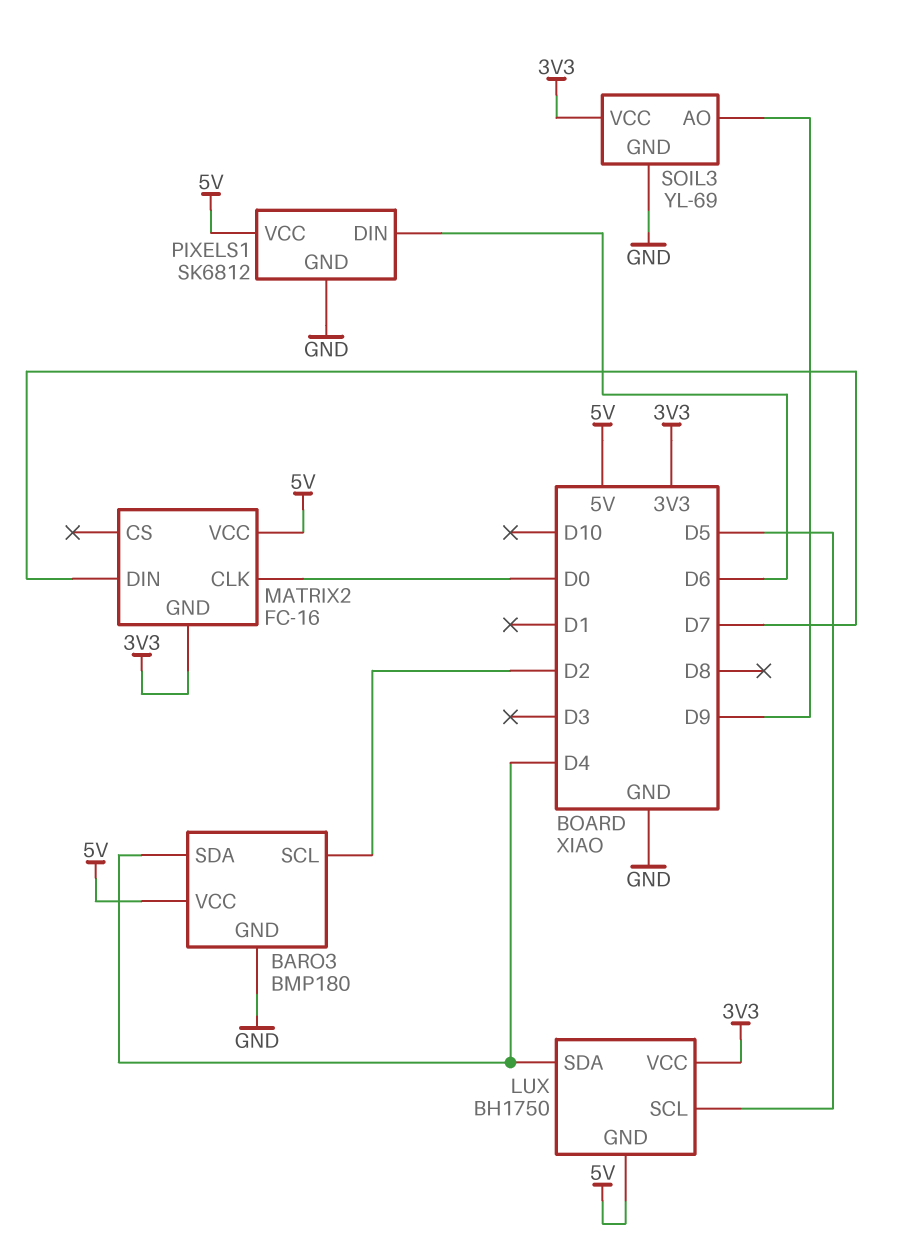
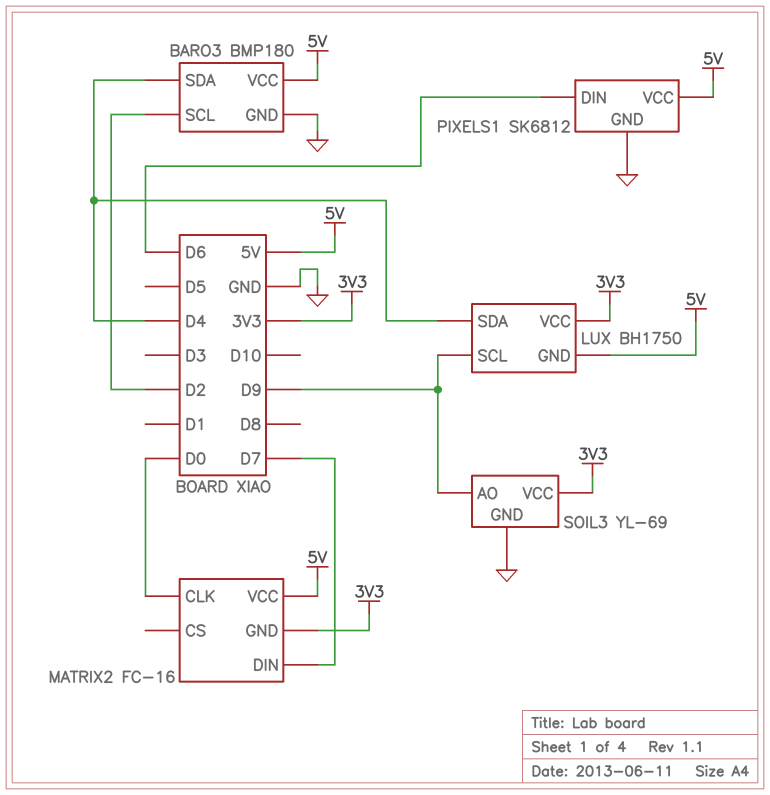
LUX pin SCL: D5 -> D9

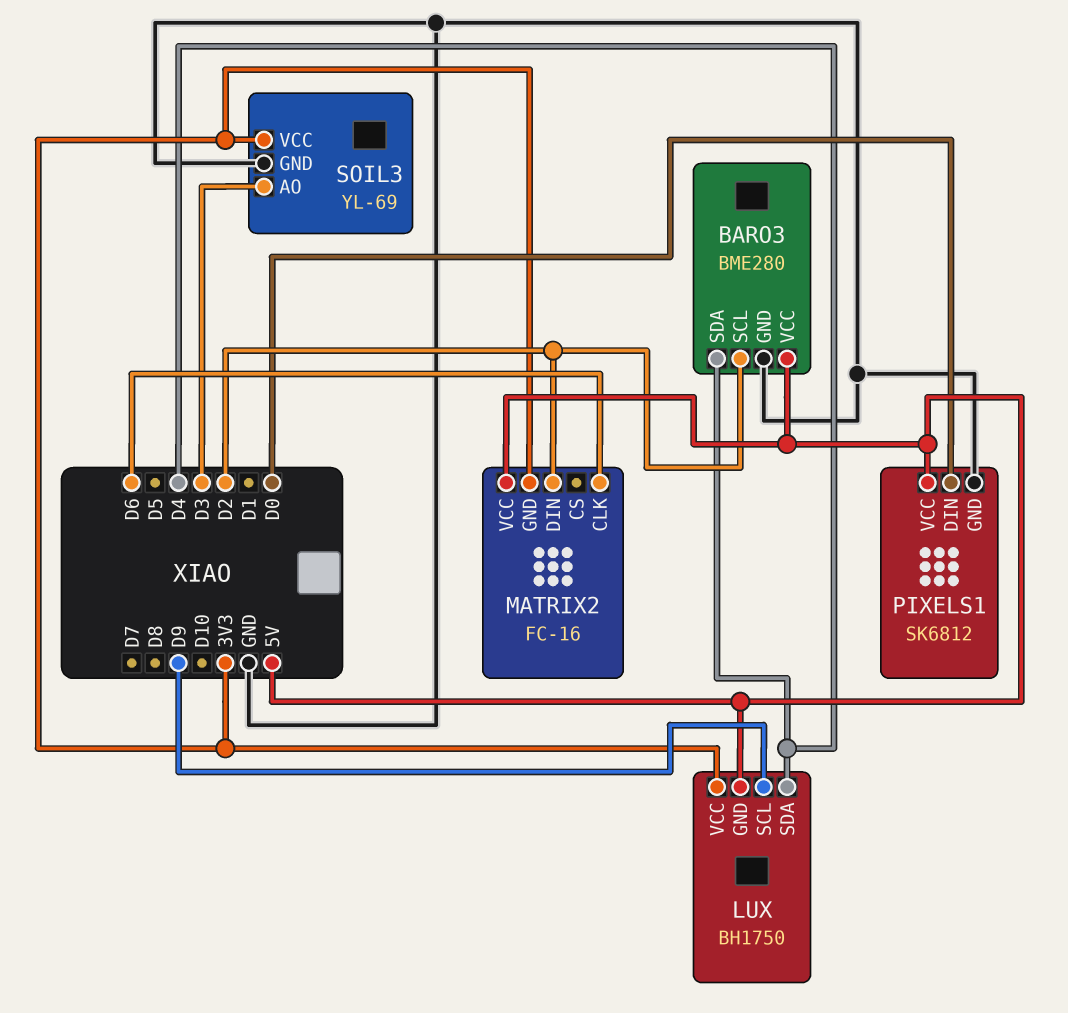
BARO3: BMP180 -> BME280
MATRIX2 pin CLK: D0 -> D6
MATRIX2 pin DIN: D7 -> D2
PIXELS1 pin DIN: D6 -> D0
SOIL3 pin AO: D9 -> D3

